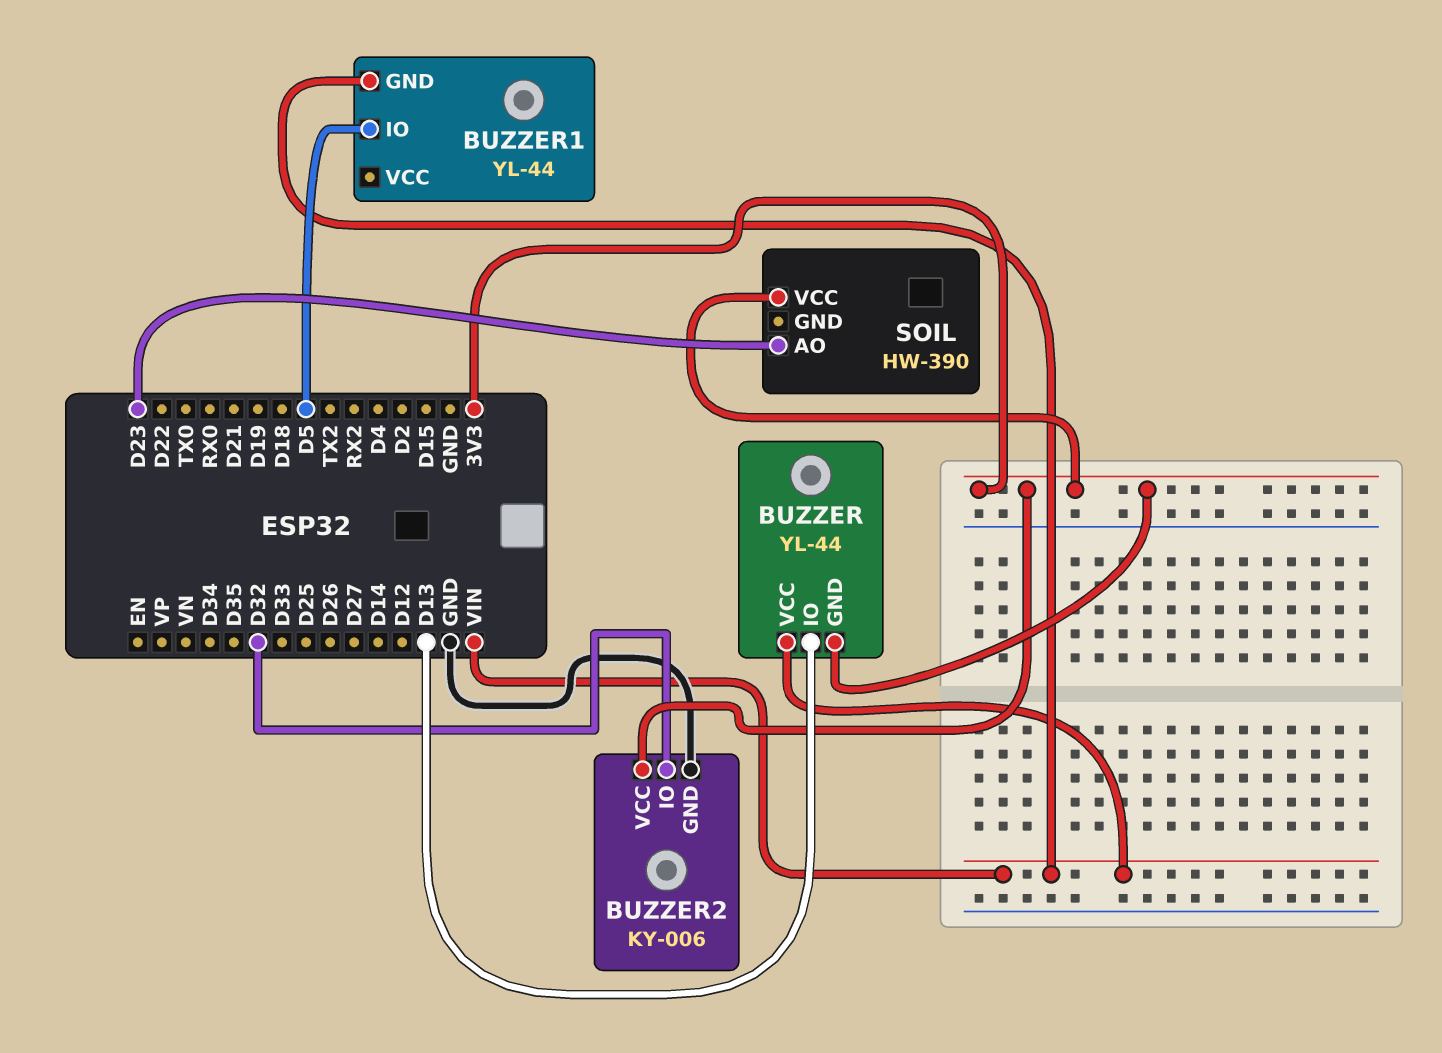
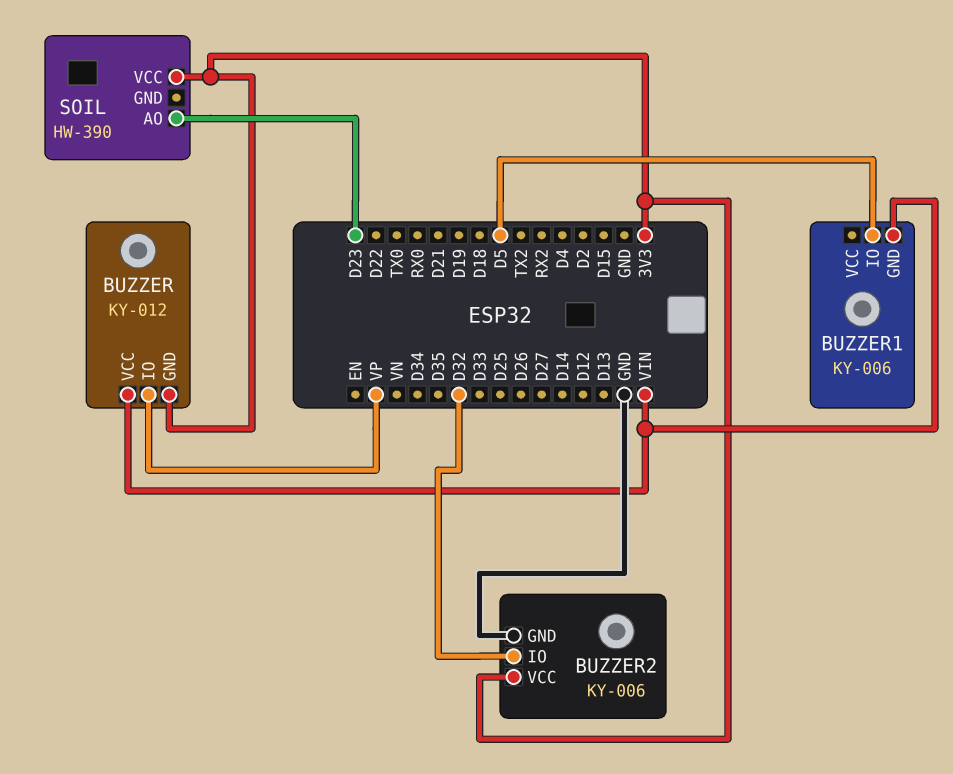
BUZZER: YL-44 -> KY-012
BUZZER pin IO: D13 -> VP
BUZZER1: YL-44 -> KY-006

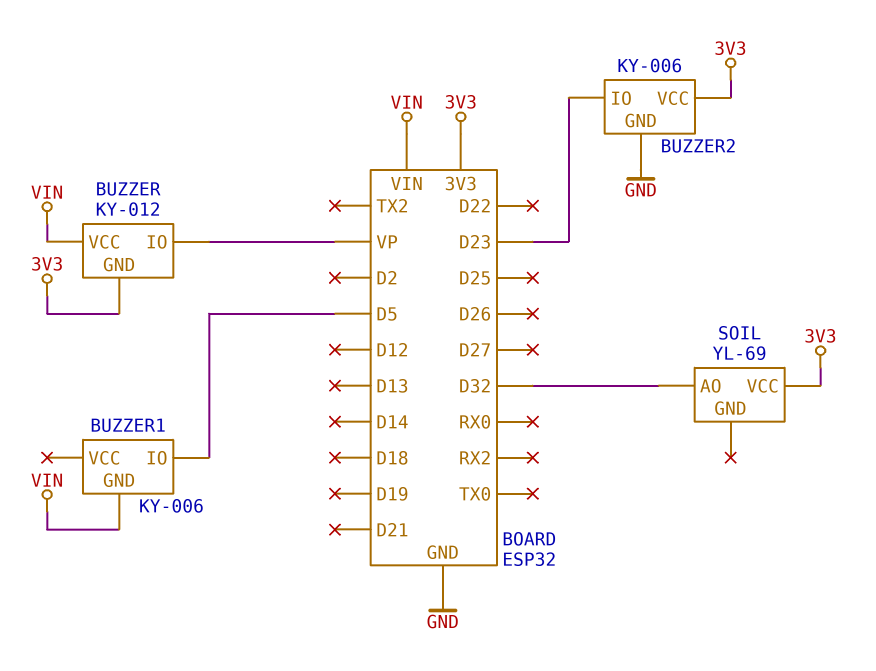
BUZZER2 pin IO: D32 -> D23
SOIL: HW-390 -> YL-69
SOIL pin AO: D23 -> D32

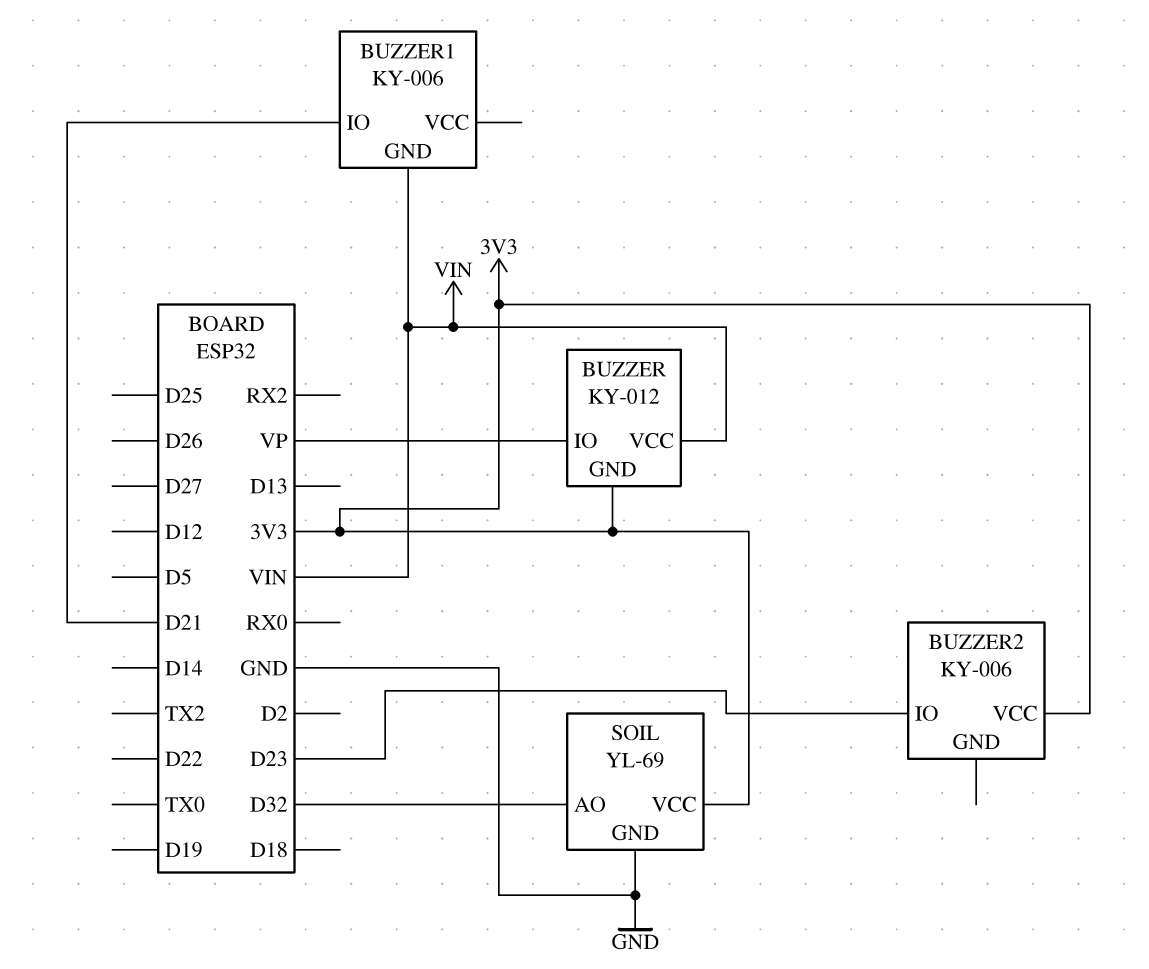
BUZZER1 pin IO: D5 -> D21
BUZZER2 pin GND: GND -> none
SOIL pin GND: none -> GND

